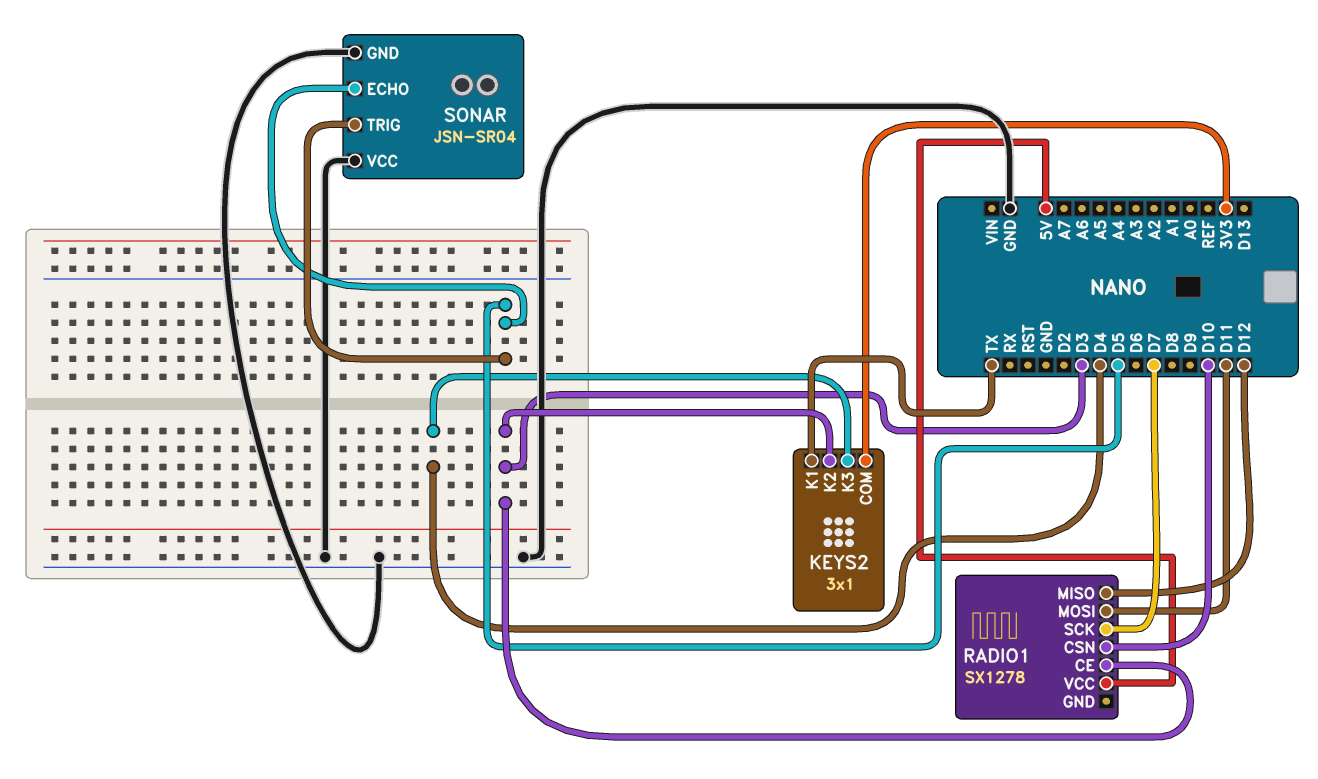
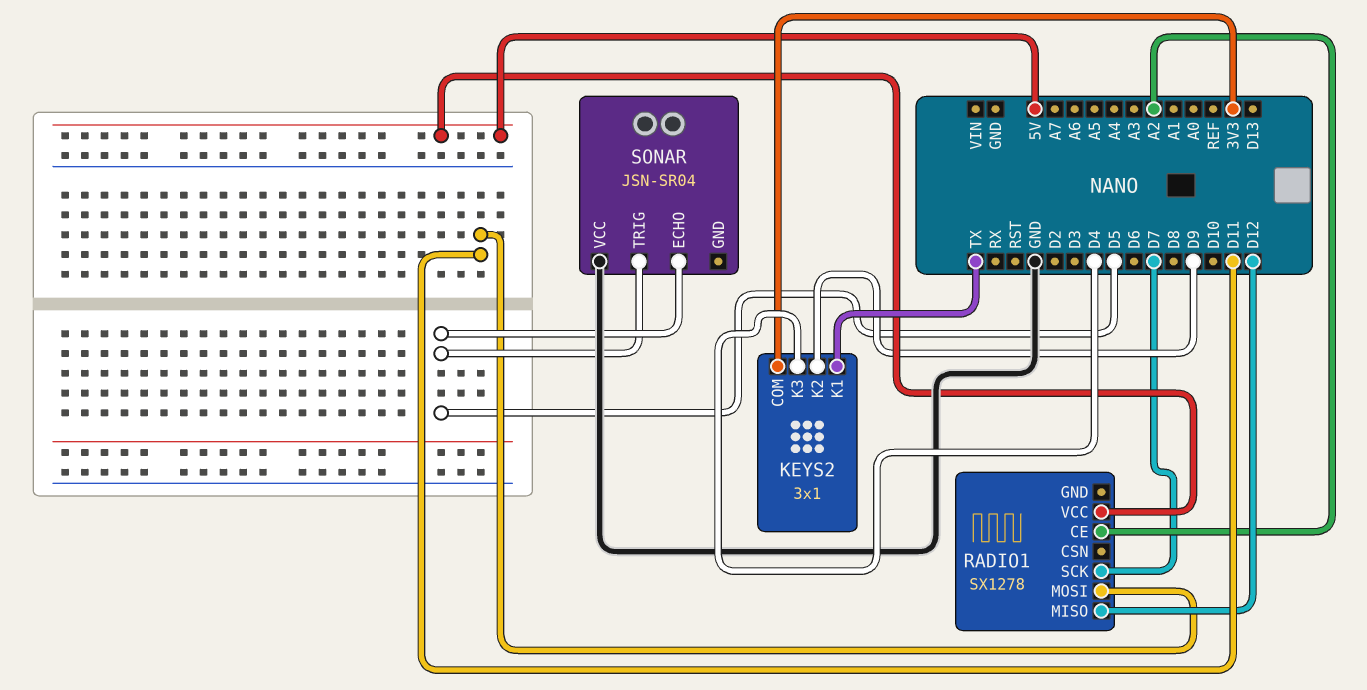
KEYS2 pin K2: D3 -> D9
RADIO1 pin CE: D3 -> A2
RADIO1 pin CSN: D10 -> none
SONAR pin GND: GND -> none

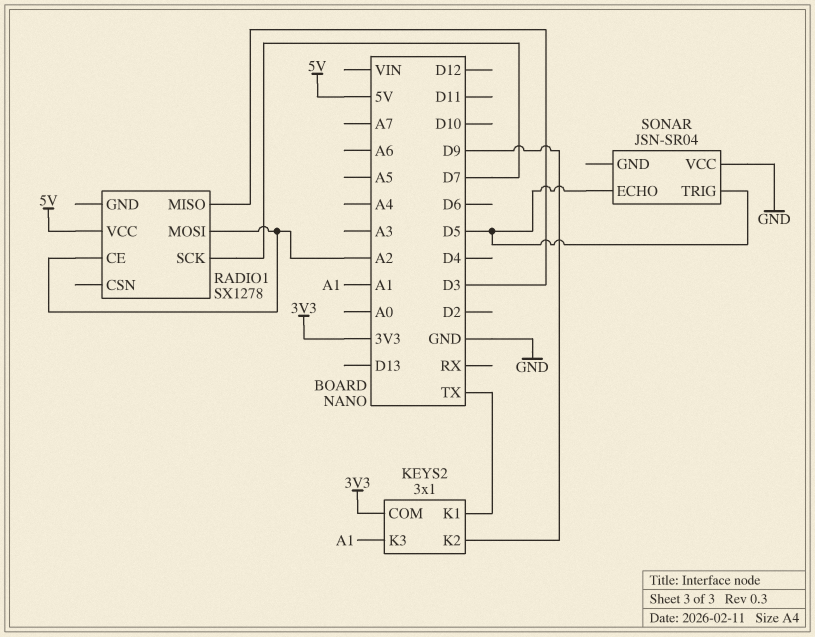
KEYS2 pin K3: D4 -> A1
RADIO1 pin MISO: D12 -> D3
RADIO1 pin MOSI: D11 -> A2

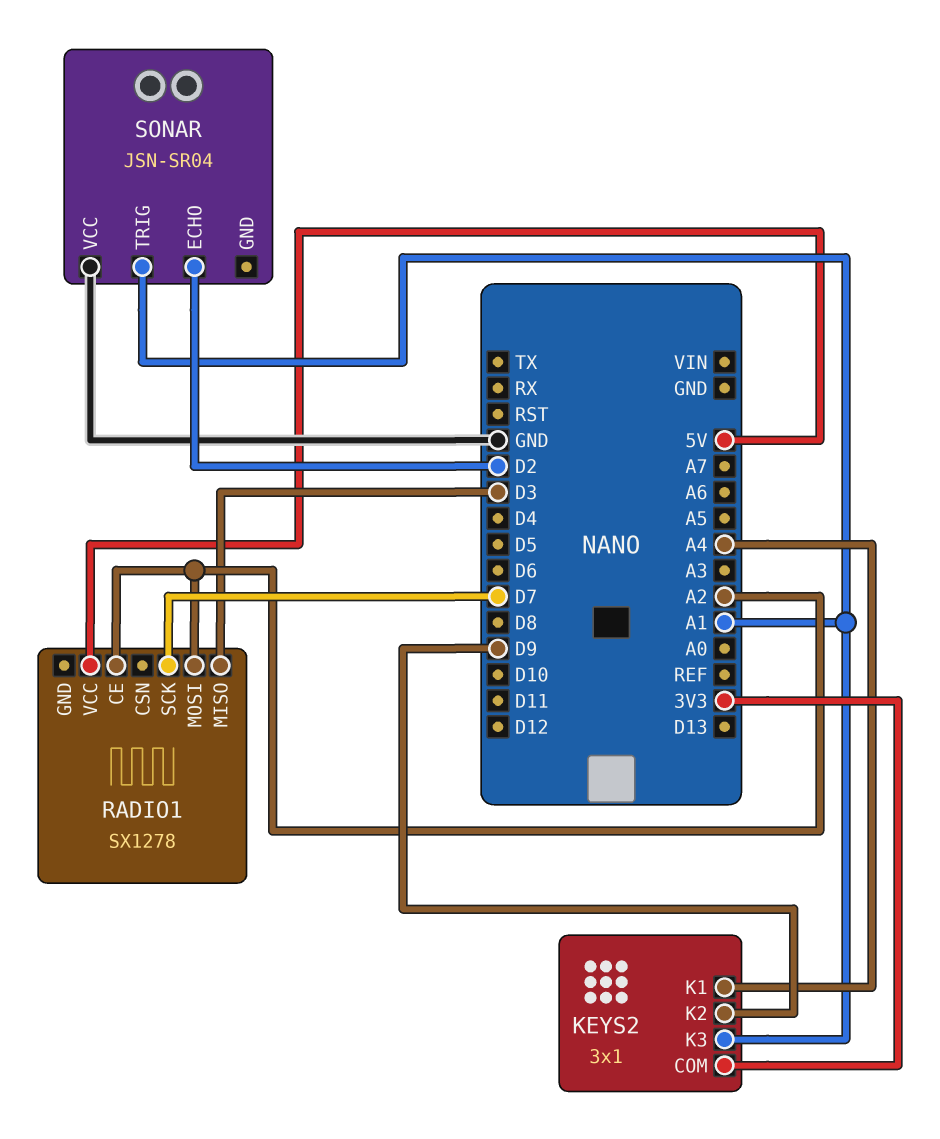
KEYS2 pin K1: TX -> A4
SONAR pin ECHO: D5 -> D2
SONAR pin TRIG: D5 -> A1

